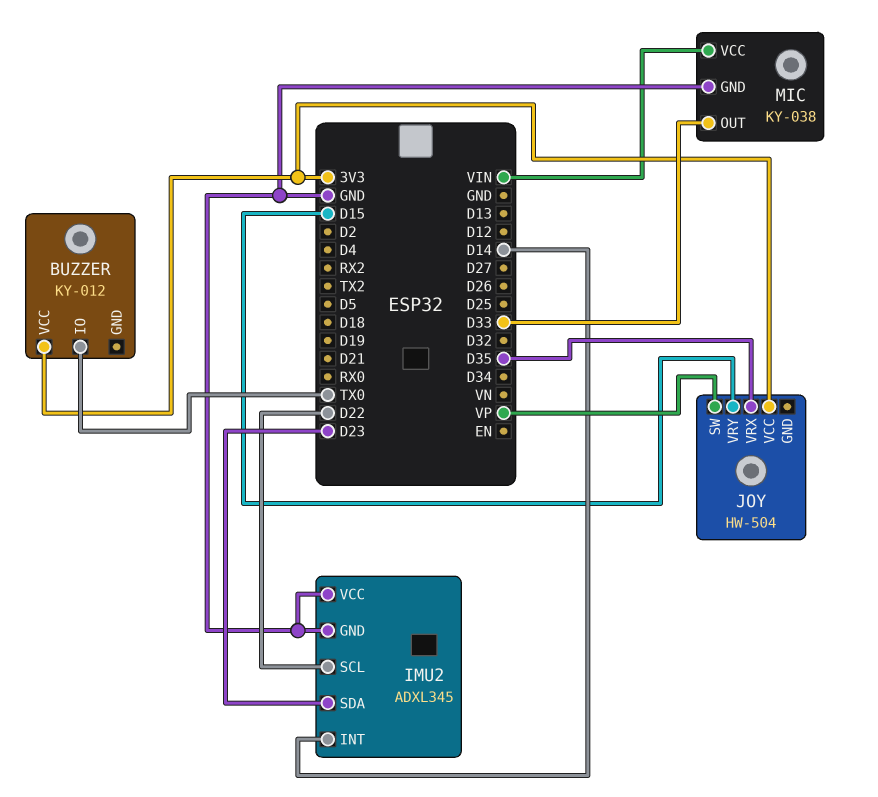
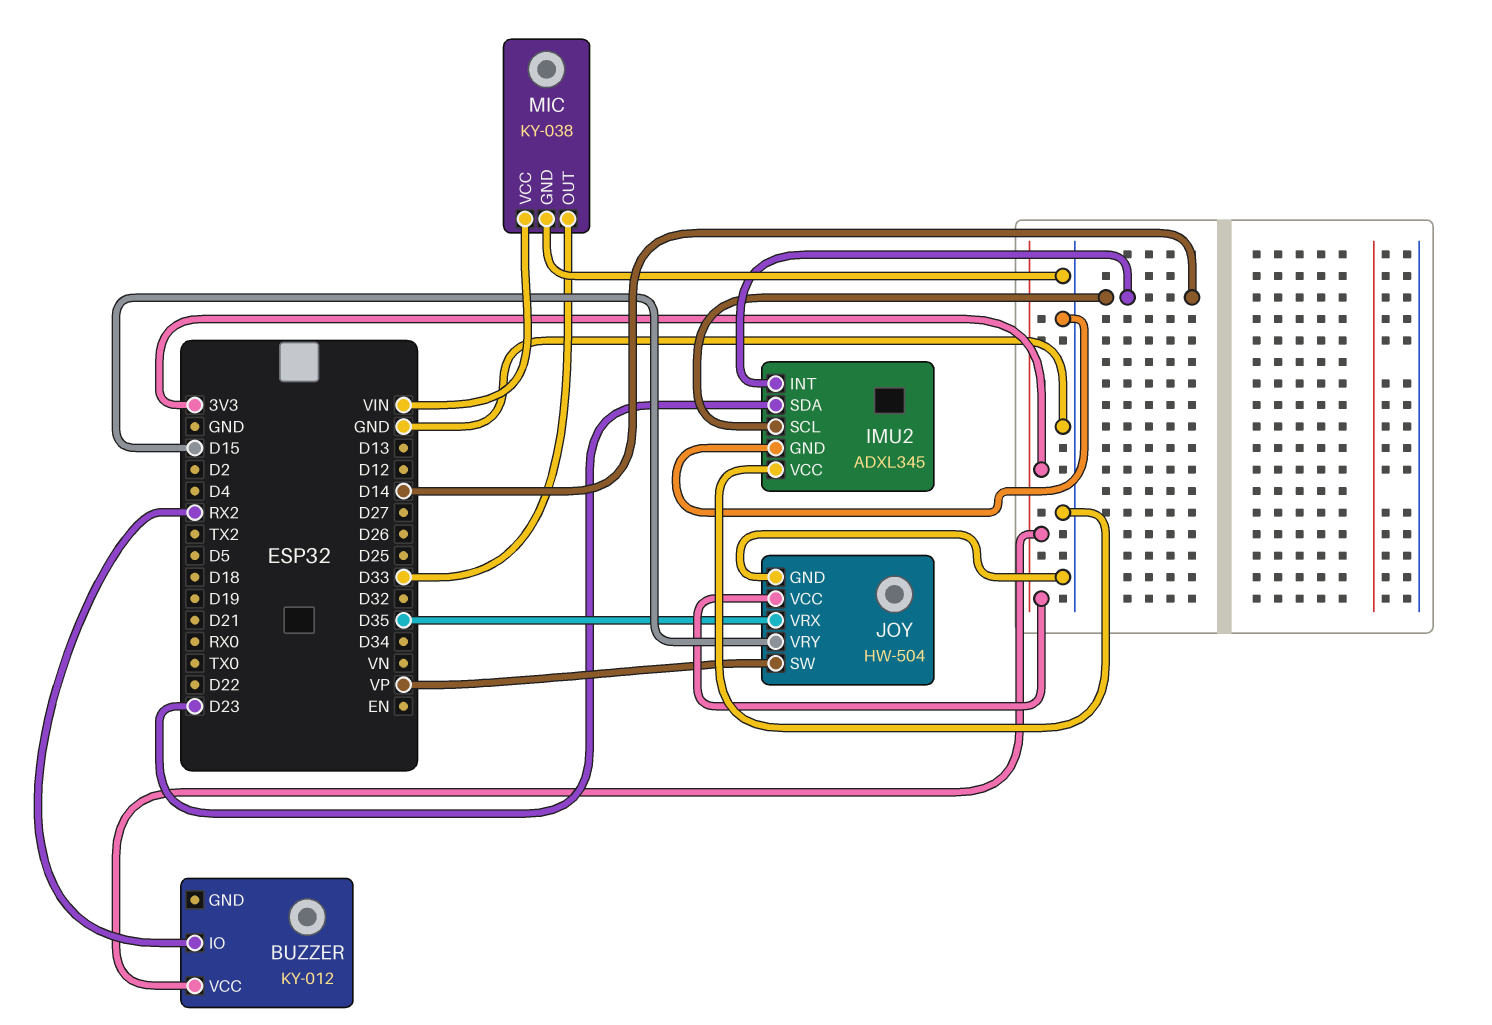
BUZZER pin IO: TX0 -> RX2
IMU2 pin SCL: D22 -> D14
JOY pin GND: none -> GND

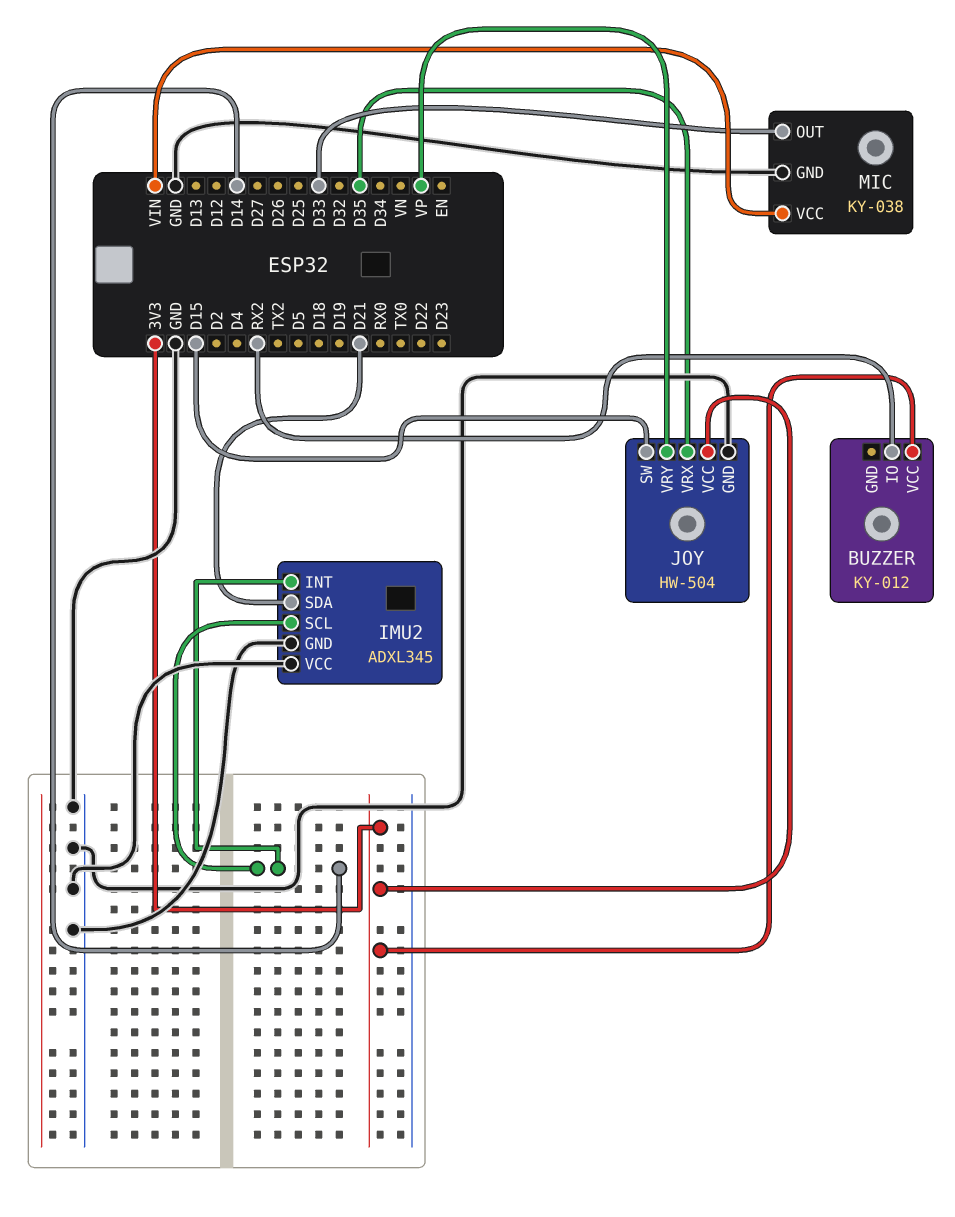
IMU2 pin SDA: D23 -> D21
JOY pin SW: VP -> D15
JOY pin VRY: D15 -> VP

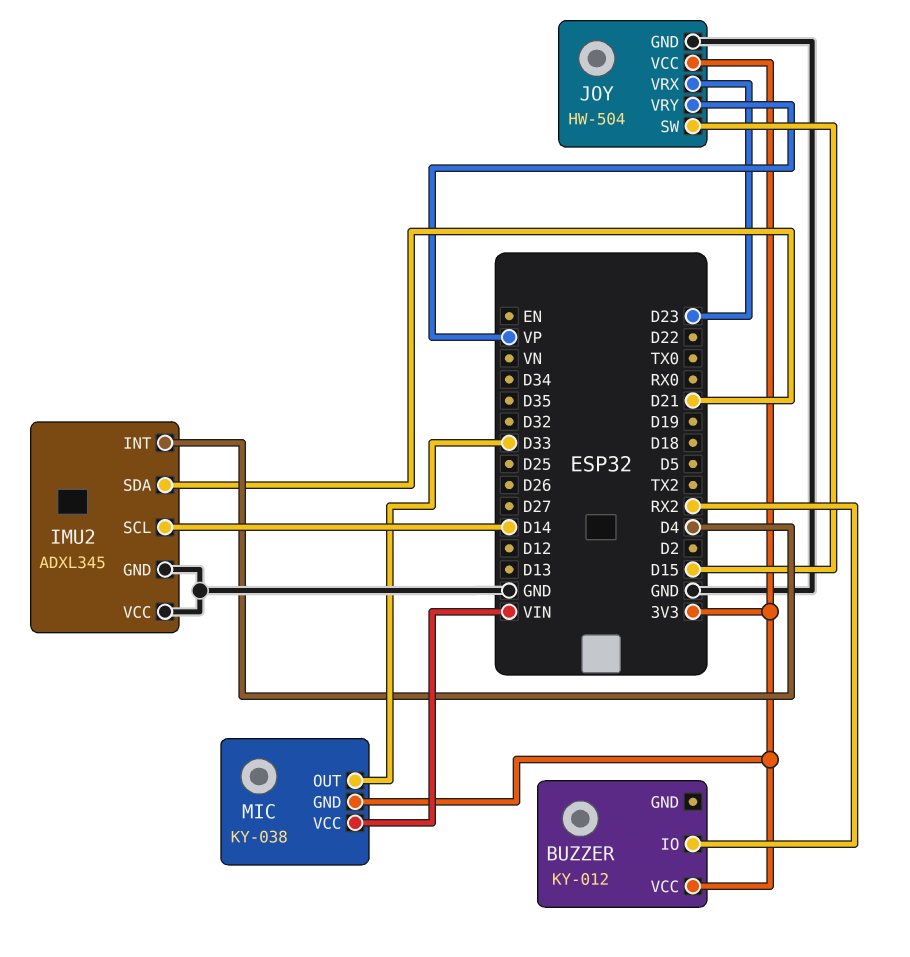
IMU2 pin INT: D14 -> D4
JOY pin VRX: D35 -> D23
MIC pin GND: GND -> 3V3

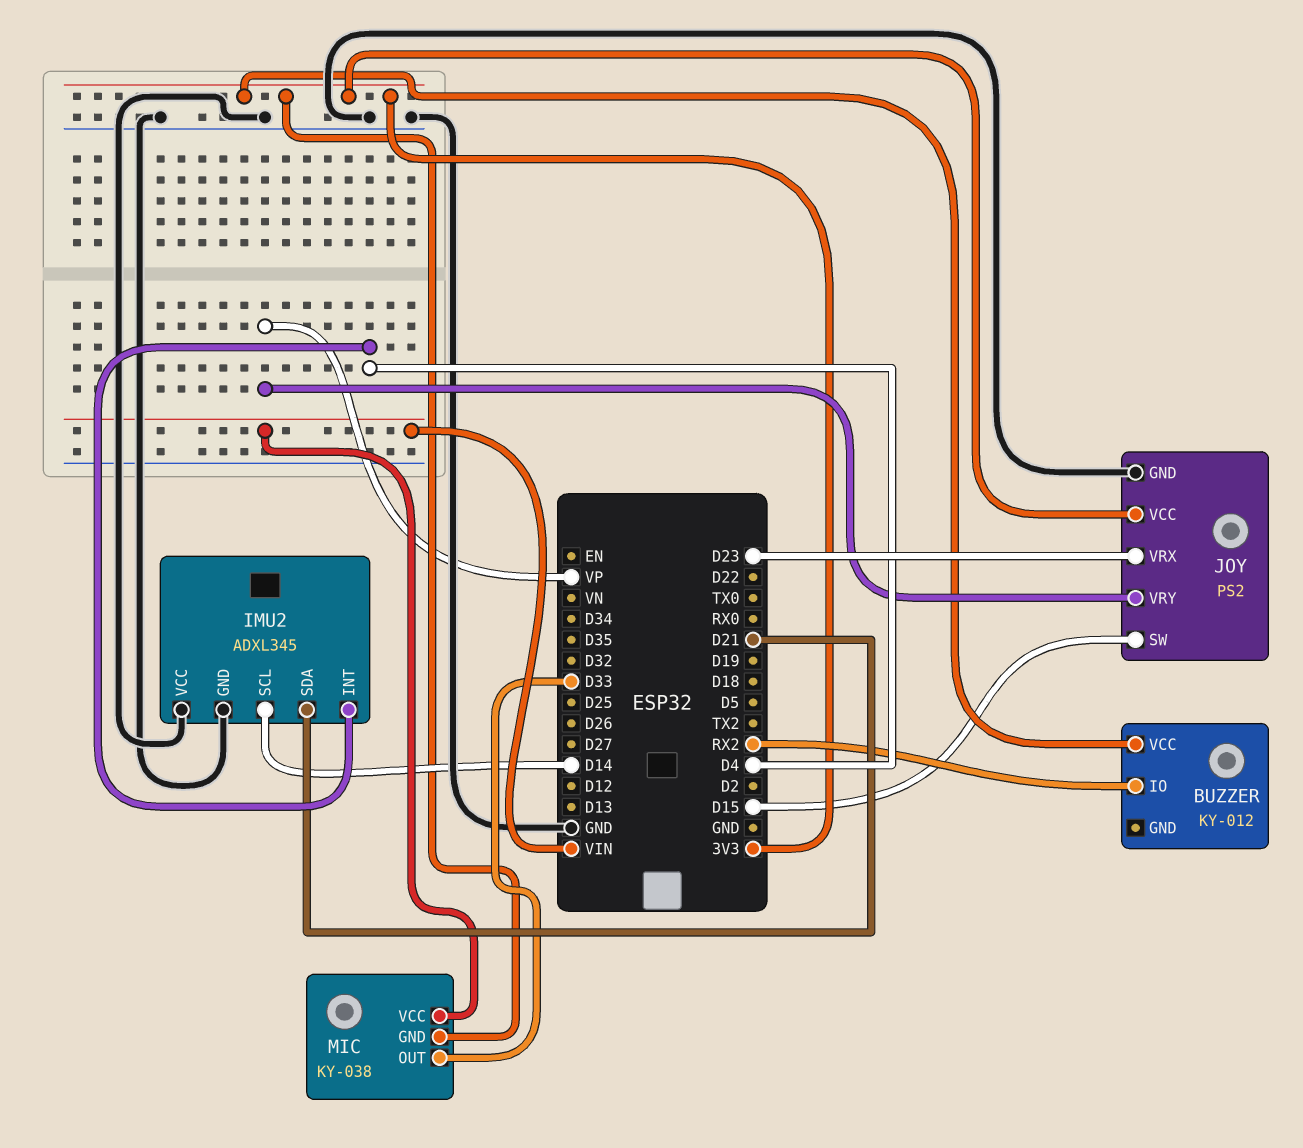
JOY: HW-504 -> PS2

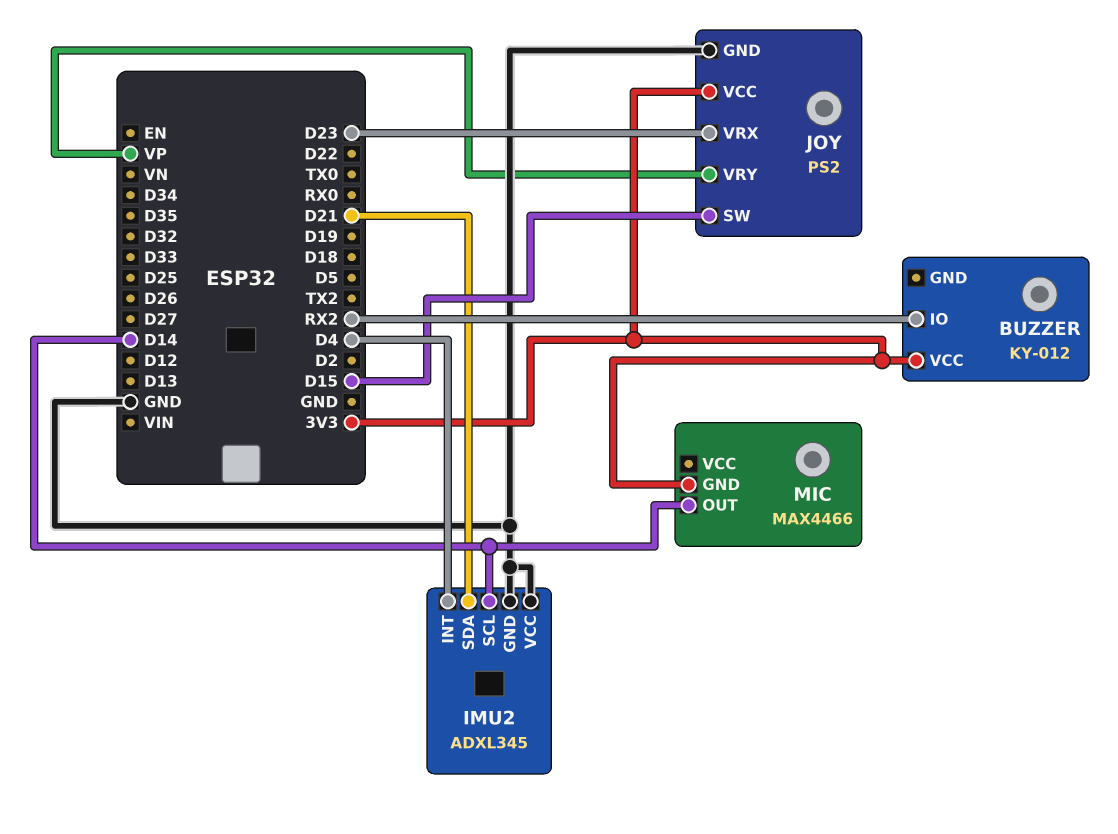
MIC: KY-038 -> MAX4466
MIC pin OUT: D33 -> D14
MIC pin VCC: VIN -> none

